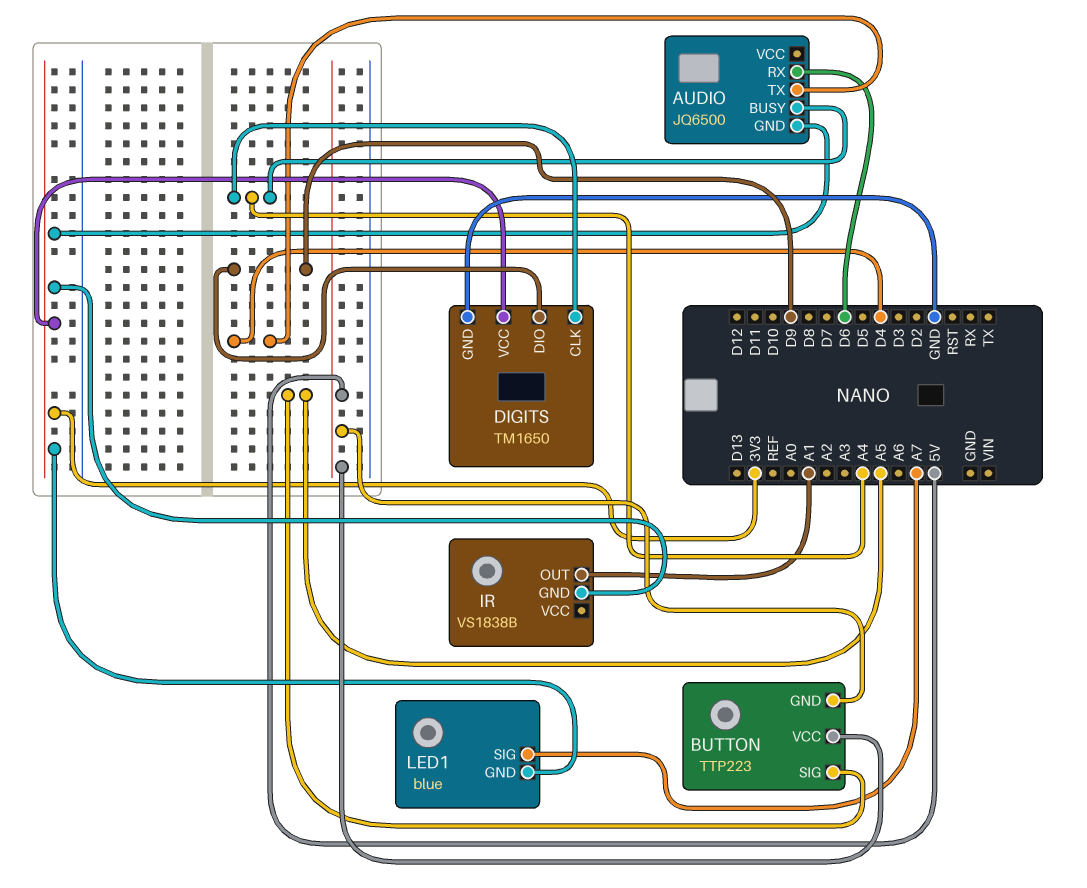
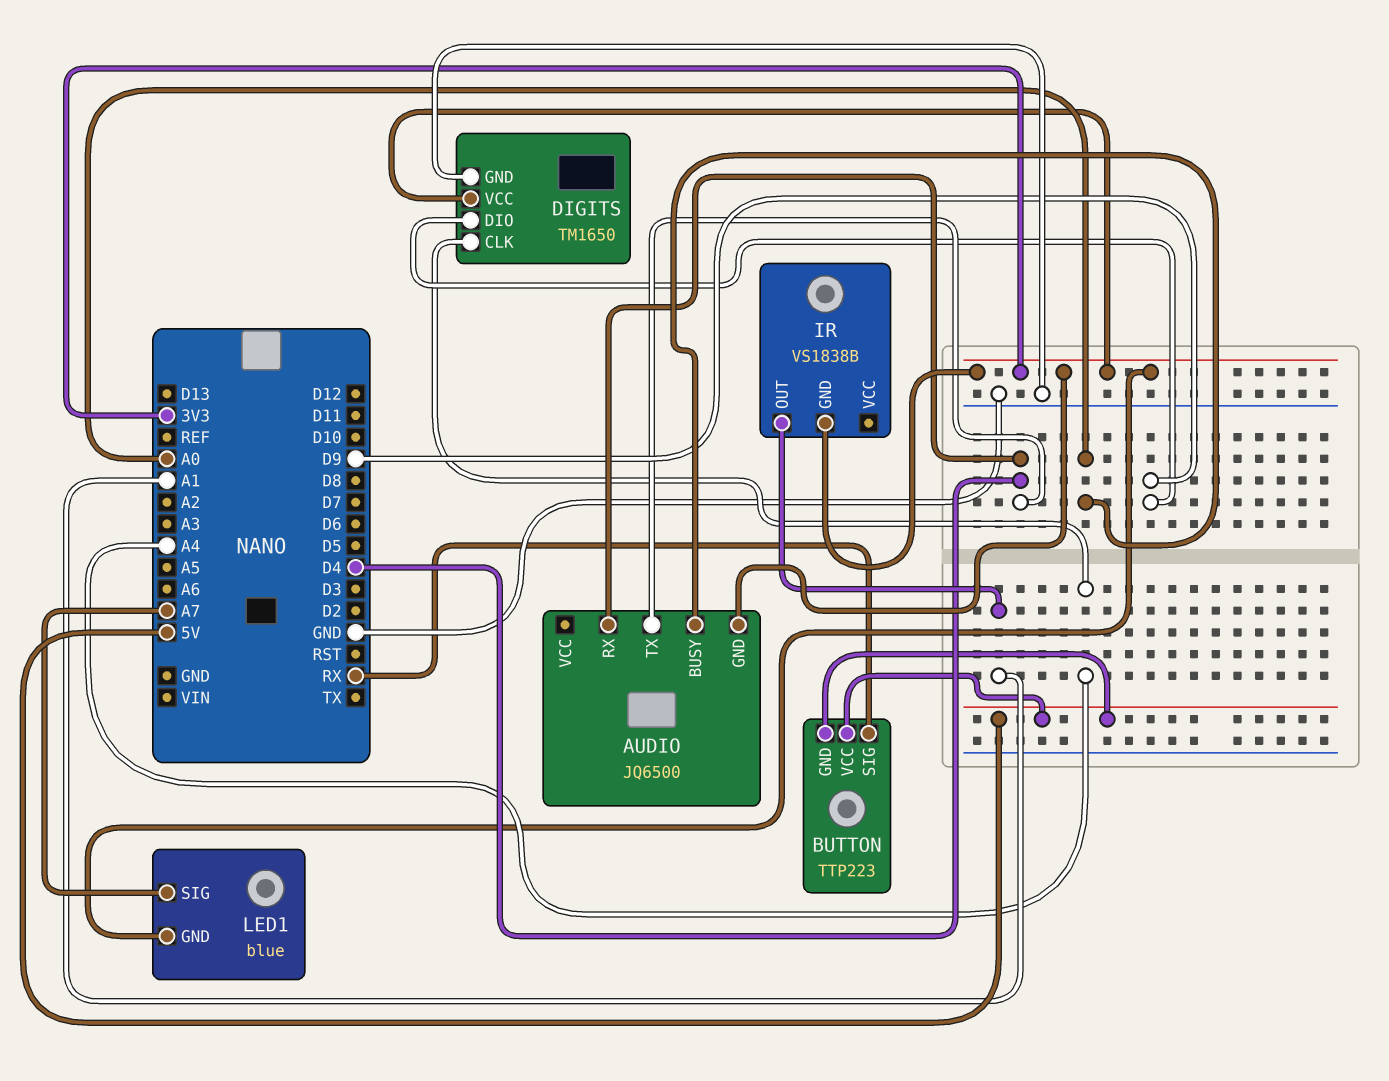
AUDIO pin BUSY: A4 -> A0
AUDIO pin RX: D6 -> D4
BUTTON pin SIG: A5 -> RX

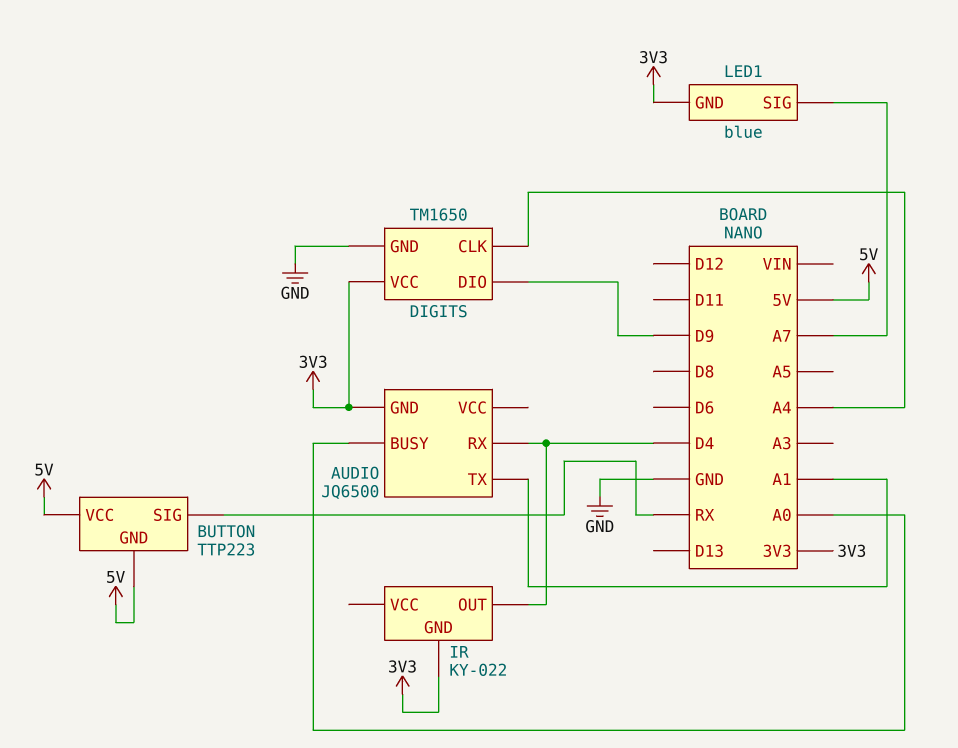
AUDIO pin TX: D4 -> A1
IR: VS1838B -> KY-022
IR pin OUT: A1 -> D4

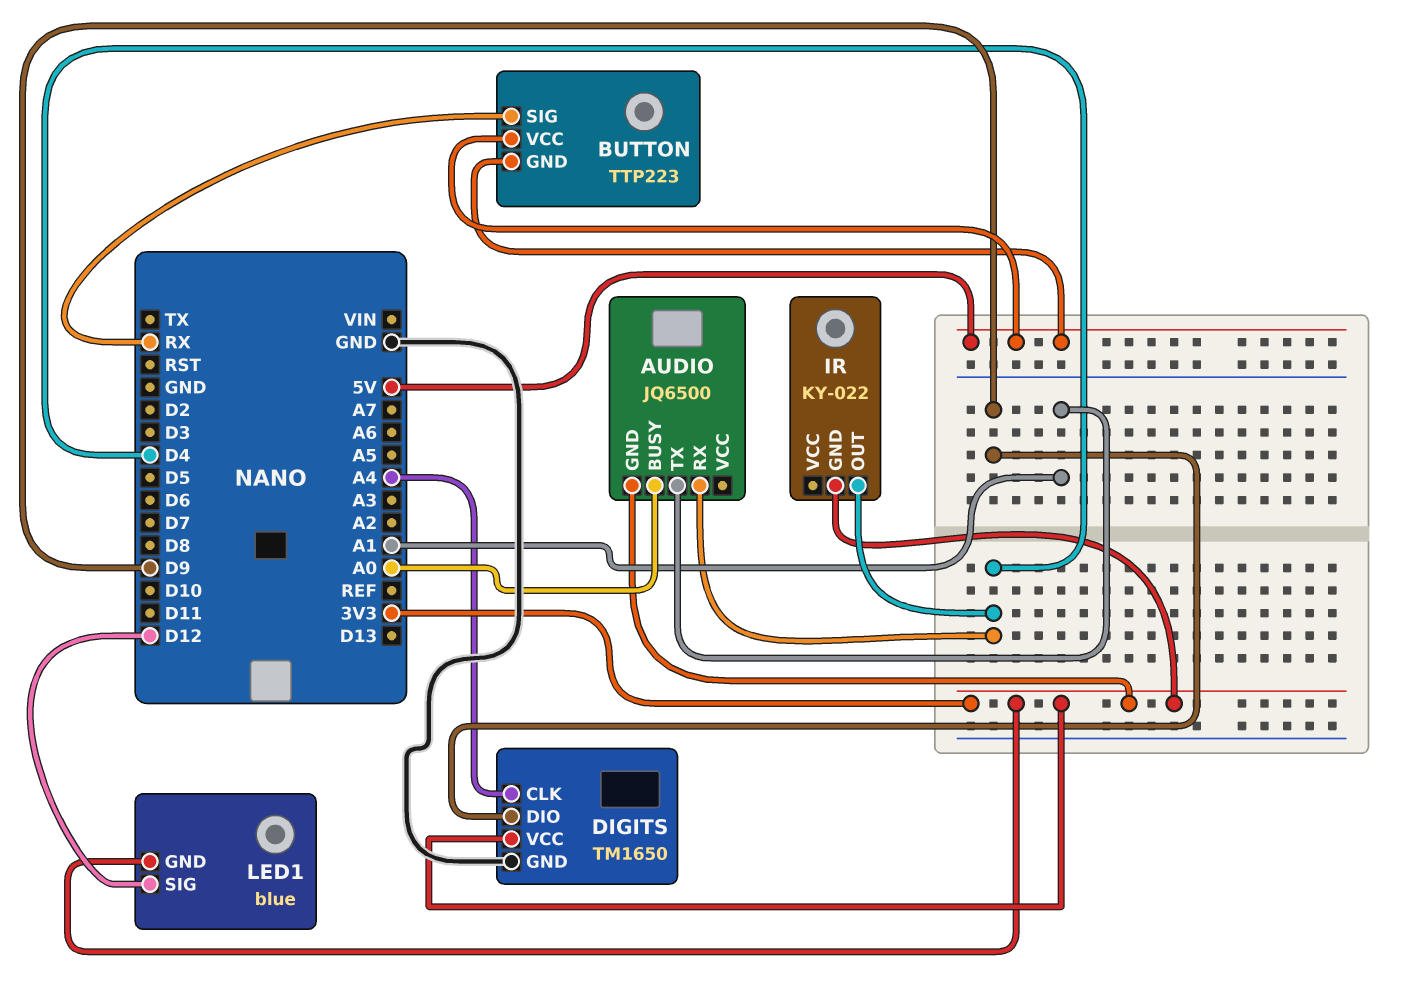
LED1 pin SIG: A7 -> D12

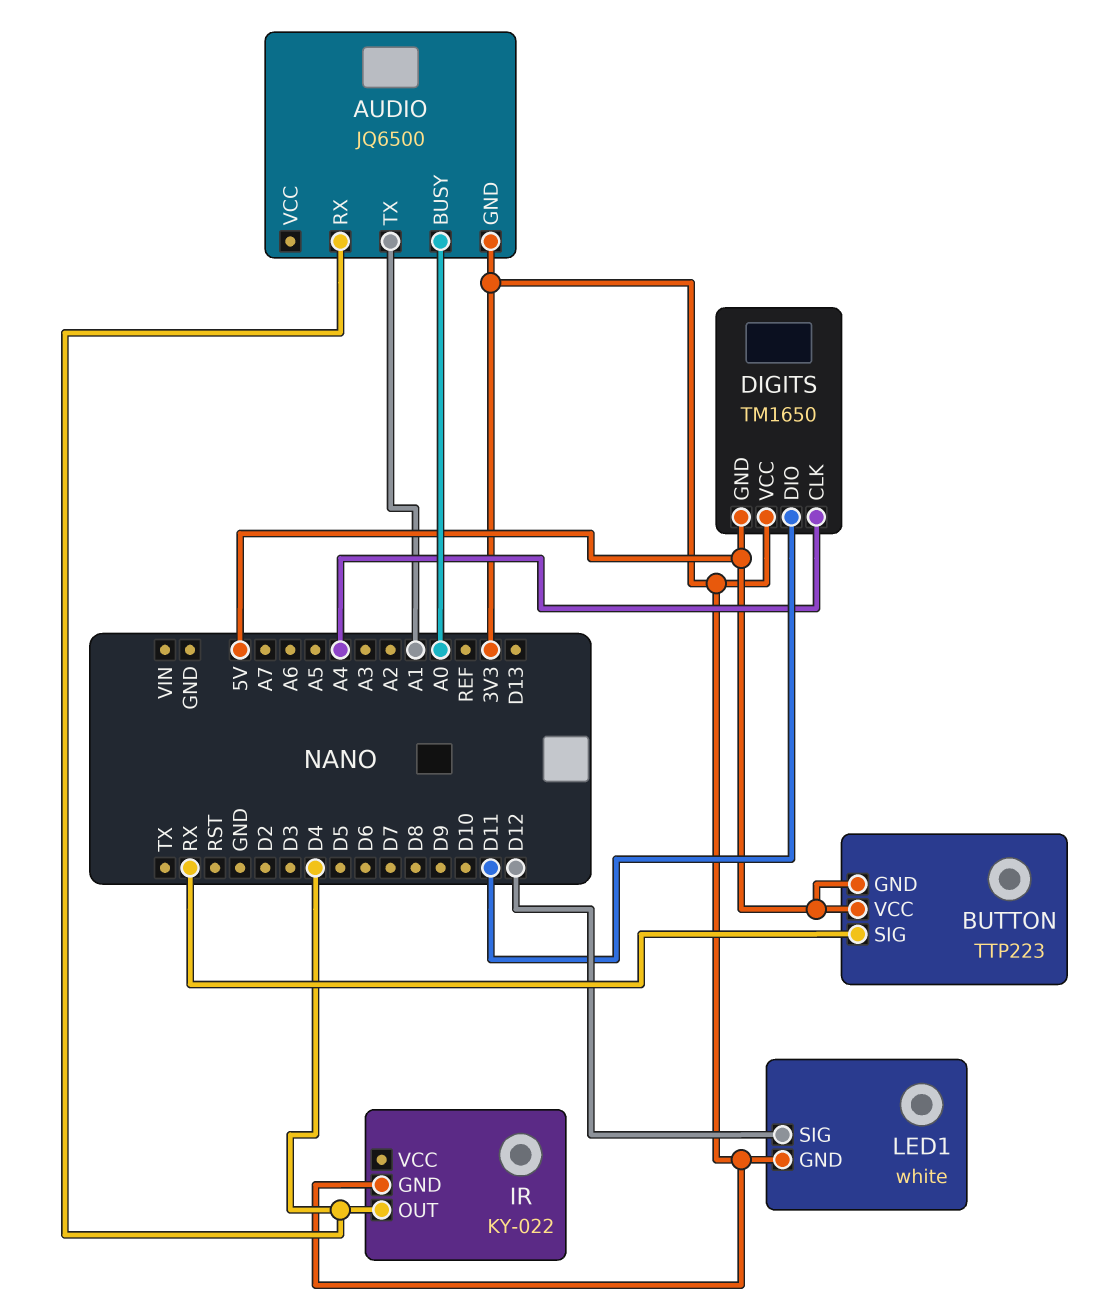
DIGITS pin DIO: D9 -> D11
DIGITS pin GND: GND -> 5V
LED1: blue -> white

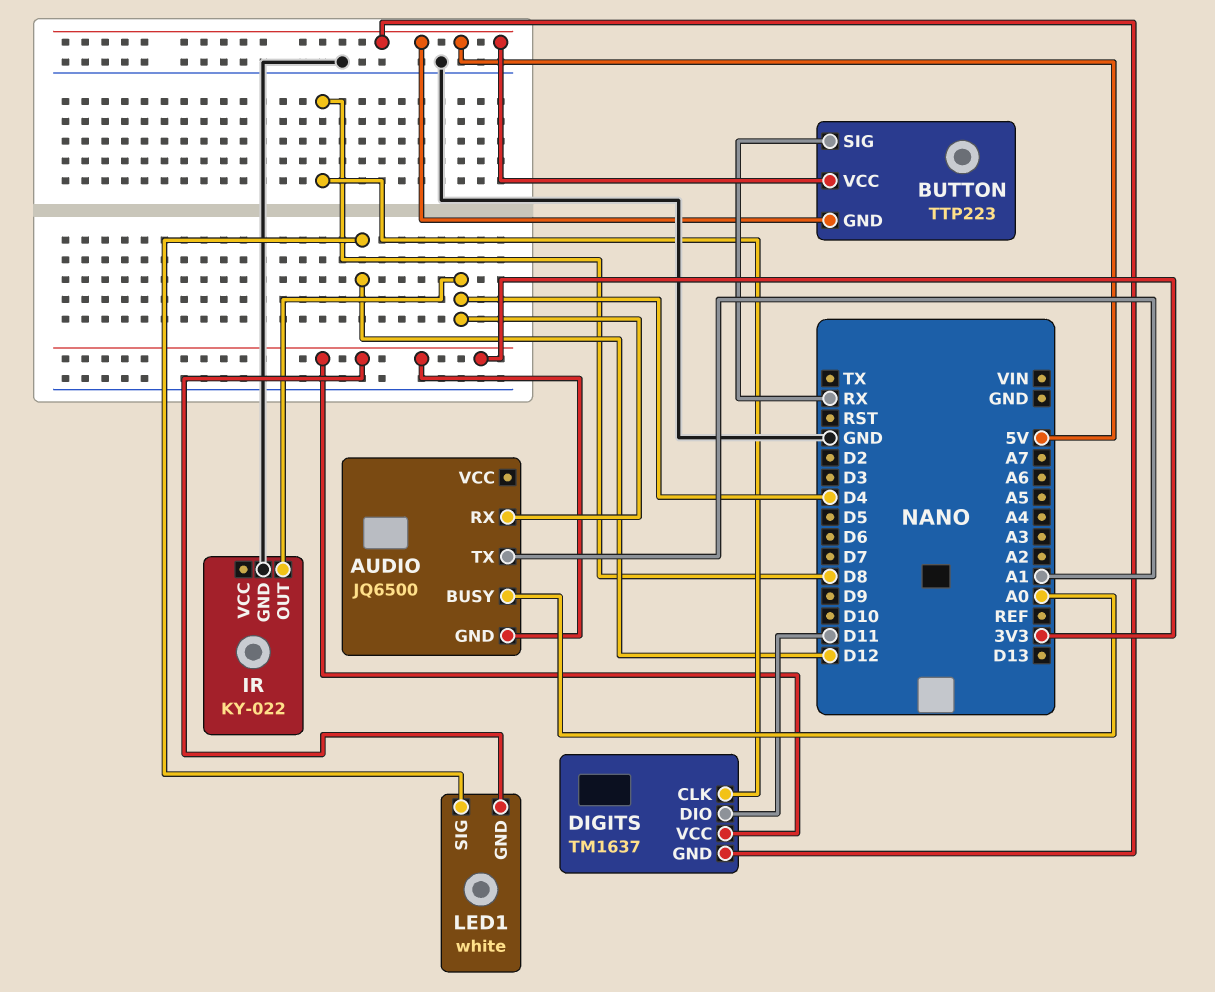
DIGITS: TM1650 -> TM1637
DIGITS pin CLK: A4 -> D8
IR pin GND: 3V3 -> GND

